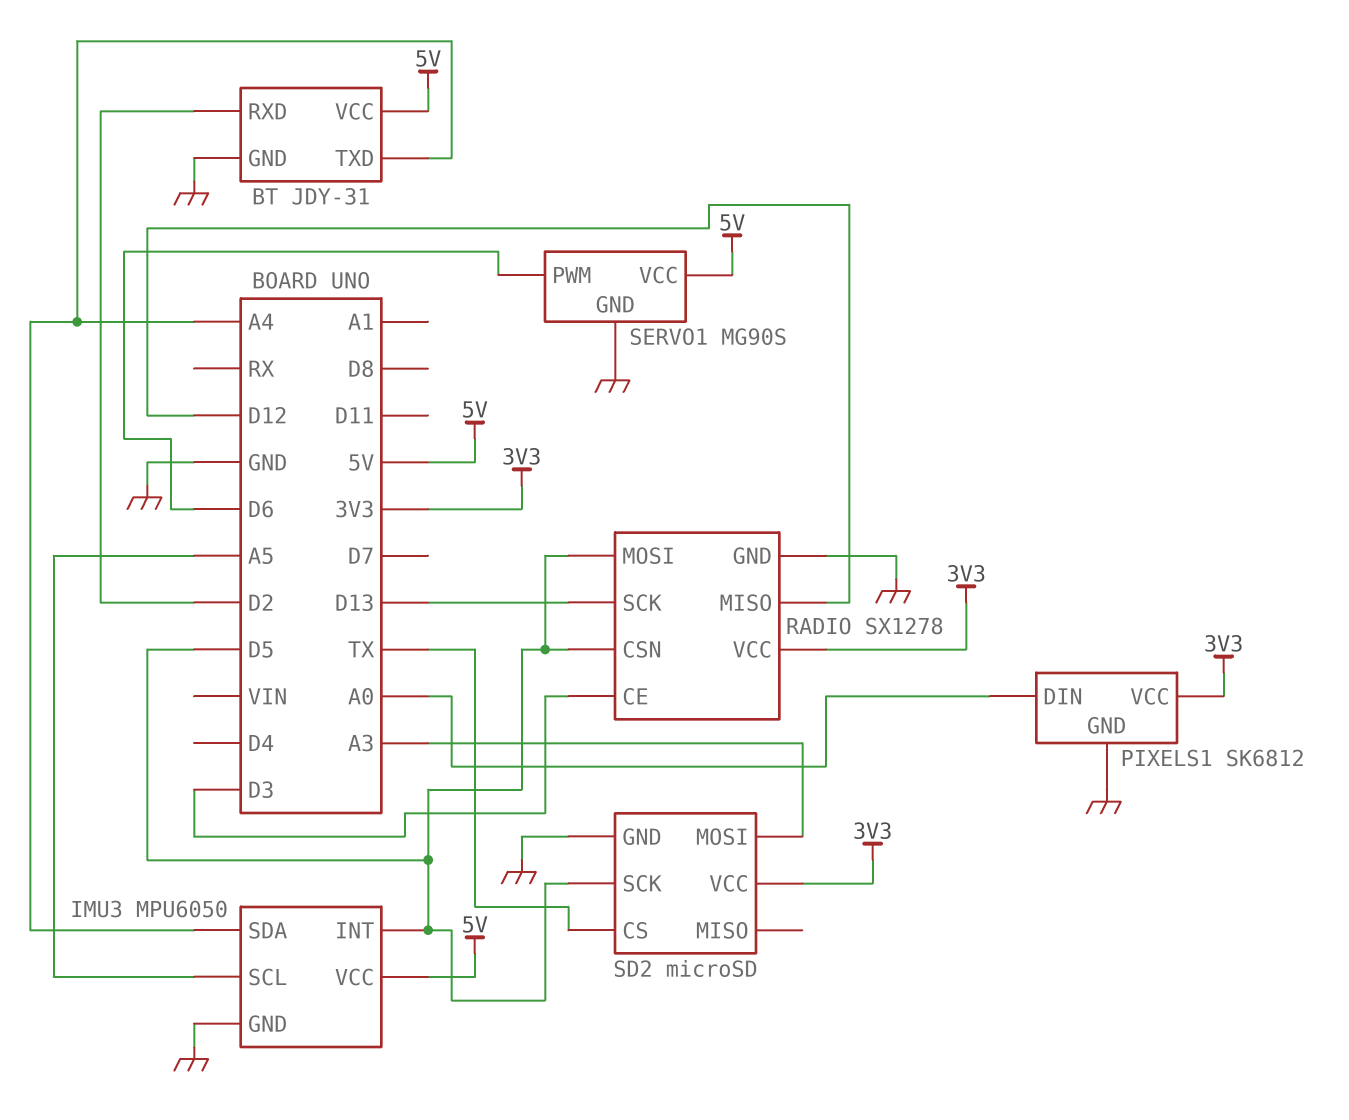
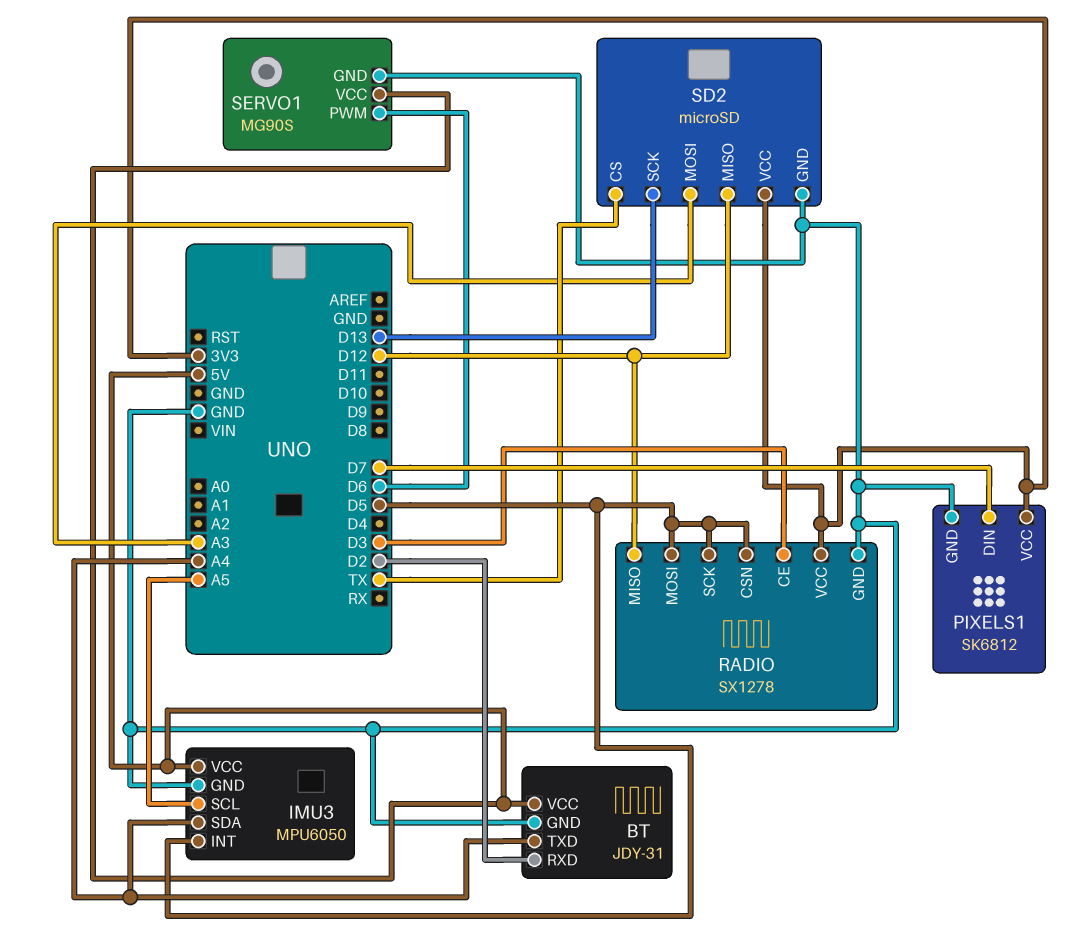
PIXELS1 pin DIN: A0 -> D7
RADIO pin SCK: D13 -> D5
SD2 pin MISO: none -> D12
SD2 pin SCK: D5 -> D13

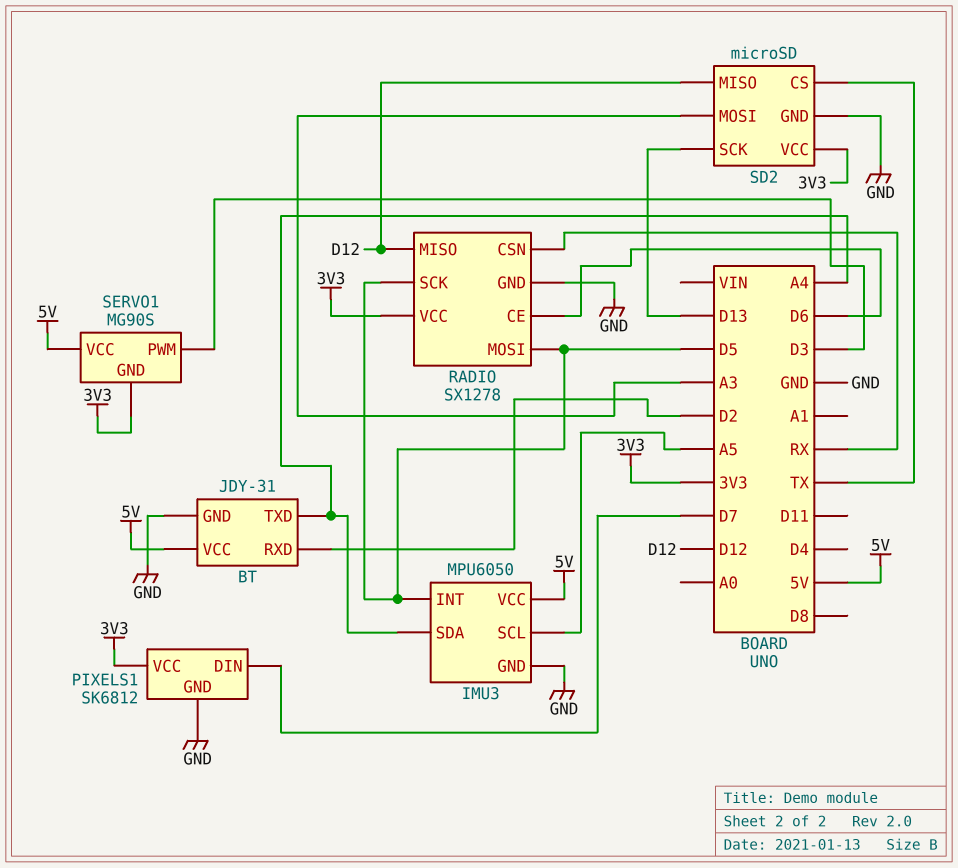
RADIO pin CE: D3 -> D6
RADIO pin CSN: D5 -> RX
SERVO1 pin GND: GND -> 3V3
SERVO1 pin PWM: D6 -> D3

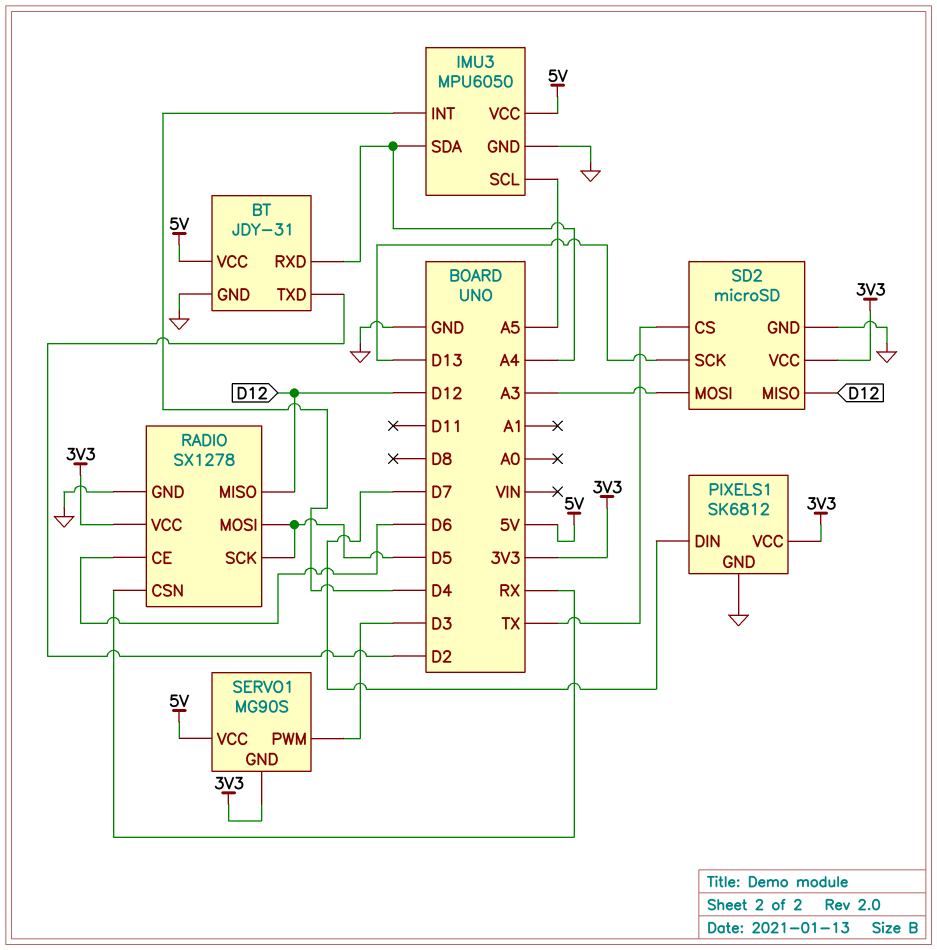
BT pin RXD: D2 -> A4
BT pin TXD: A4 -> D2
IMU3 pin INT: D5 -> D4

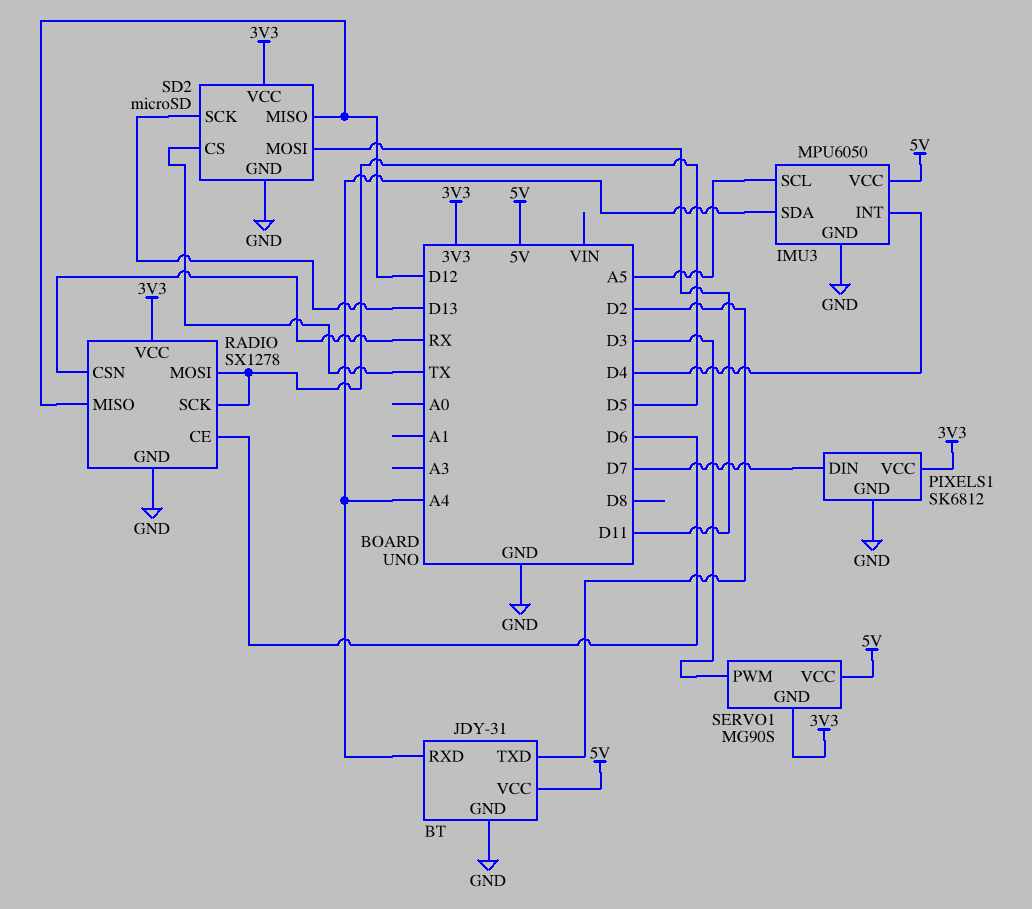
SD2 pin MOSI: A3 -> D11

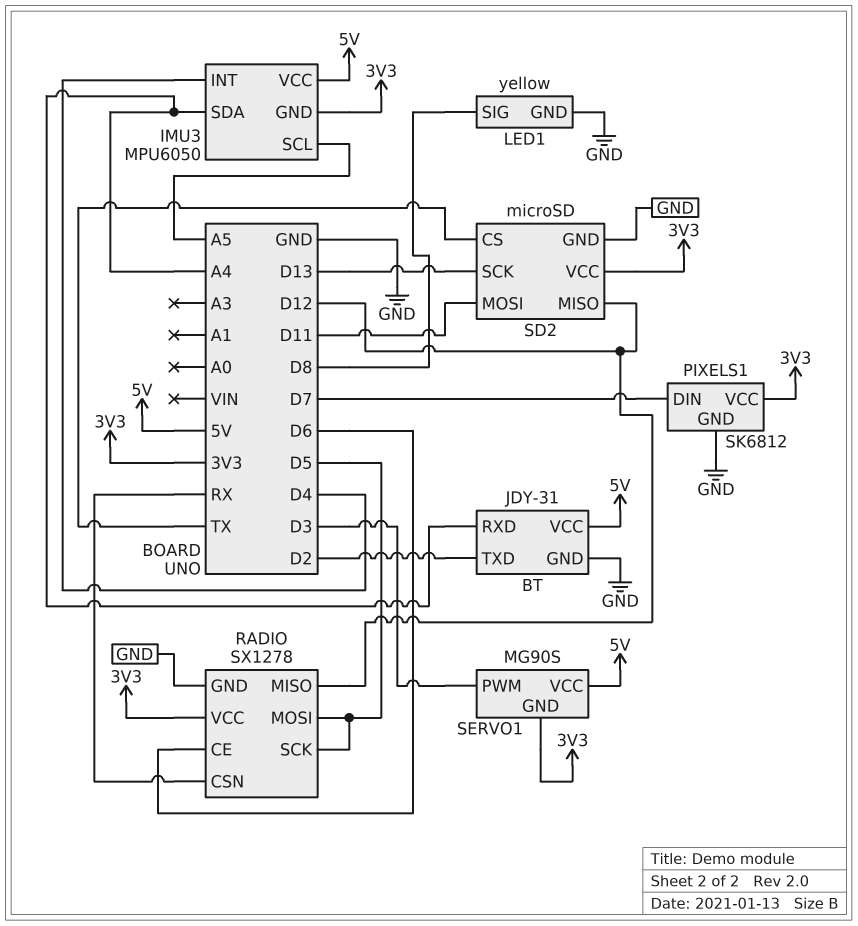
IMU3 pin GND: GND -> 3V3
LED1: none -> yellow
LED1 pin GND: none -> GND
LED1 pin SIG: none -> D8

